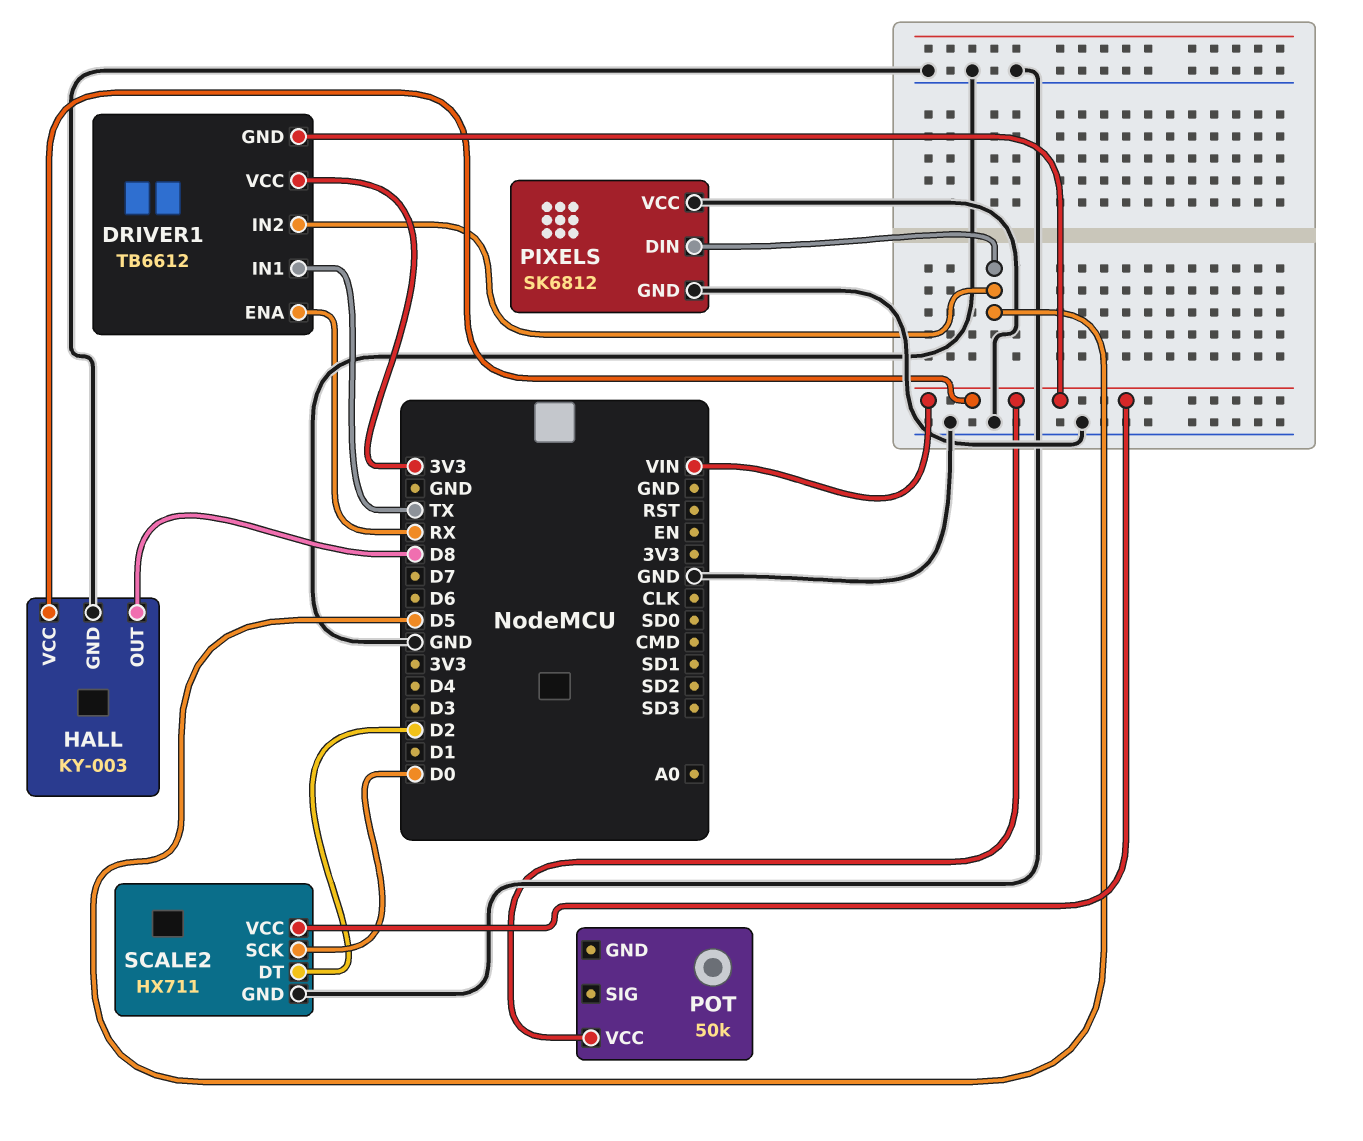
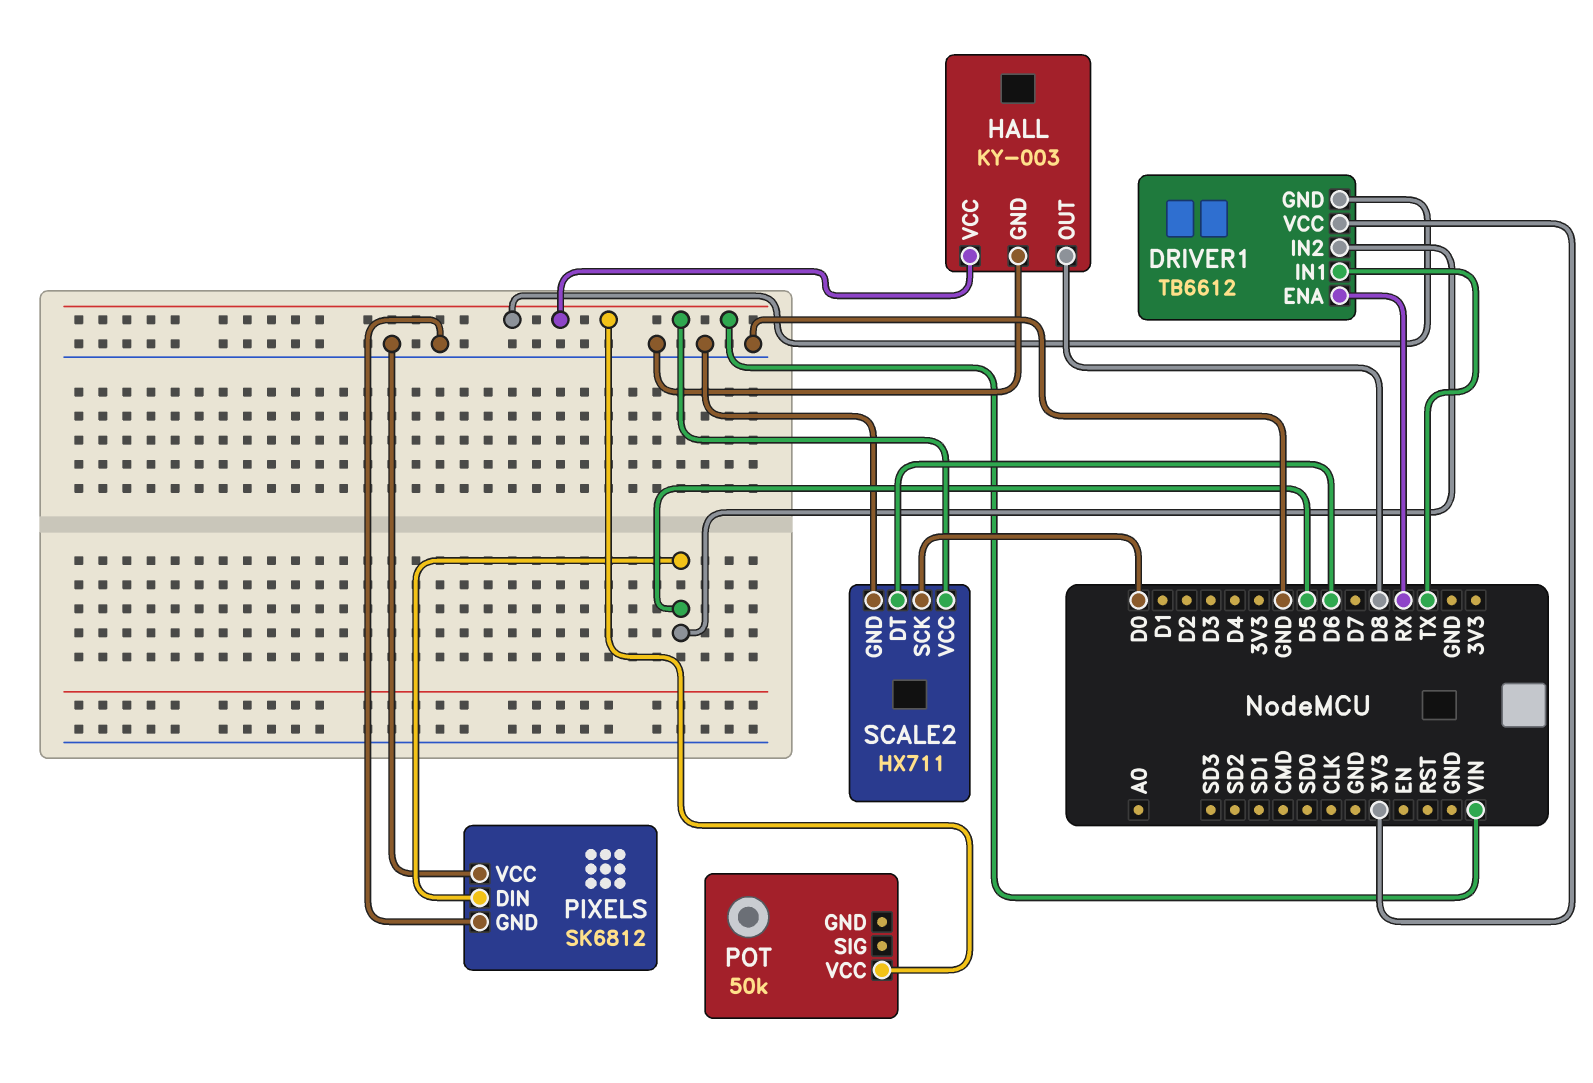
SCALE2 pin DT: D2 -> D6

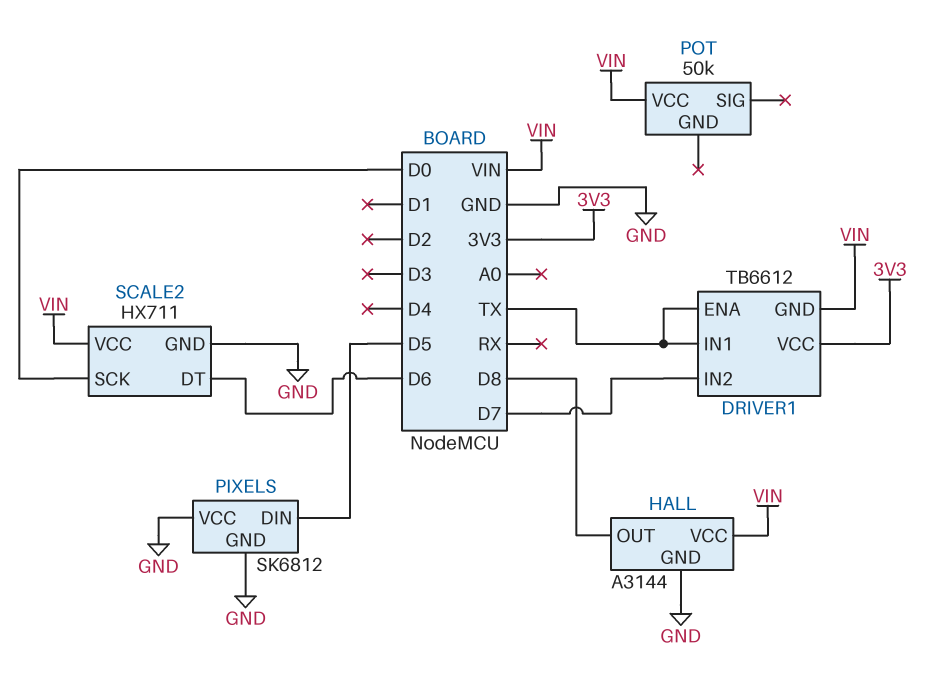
DRIVER1 pin ENA: RX -> TX
DRIVER1 pin IN2: D5 -> D7
HALL: KY-003 -> A3144

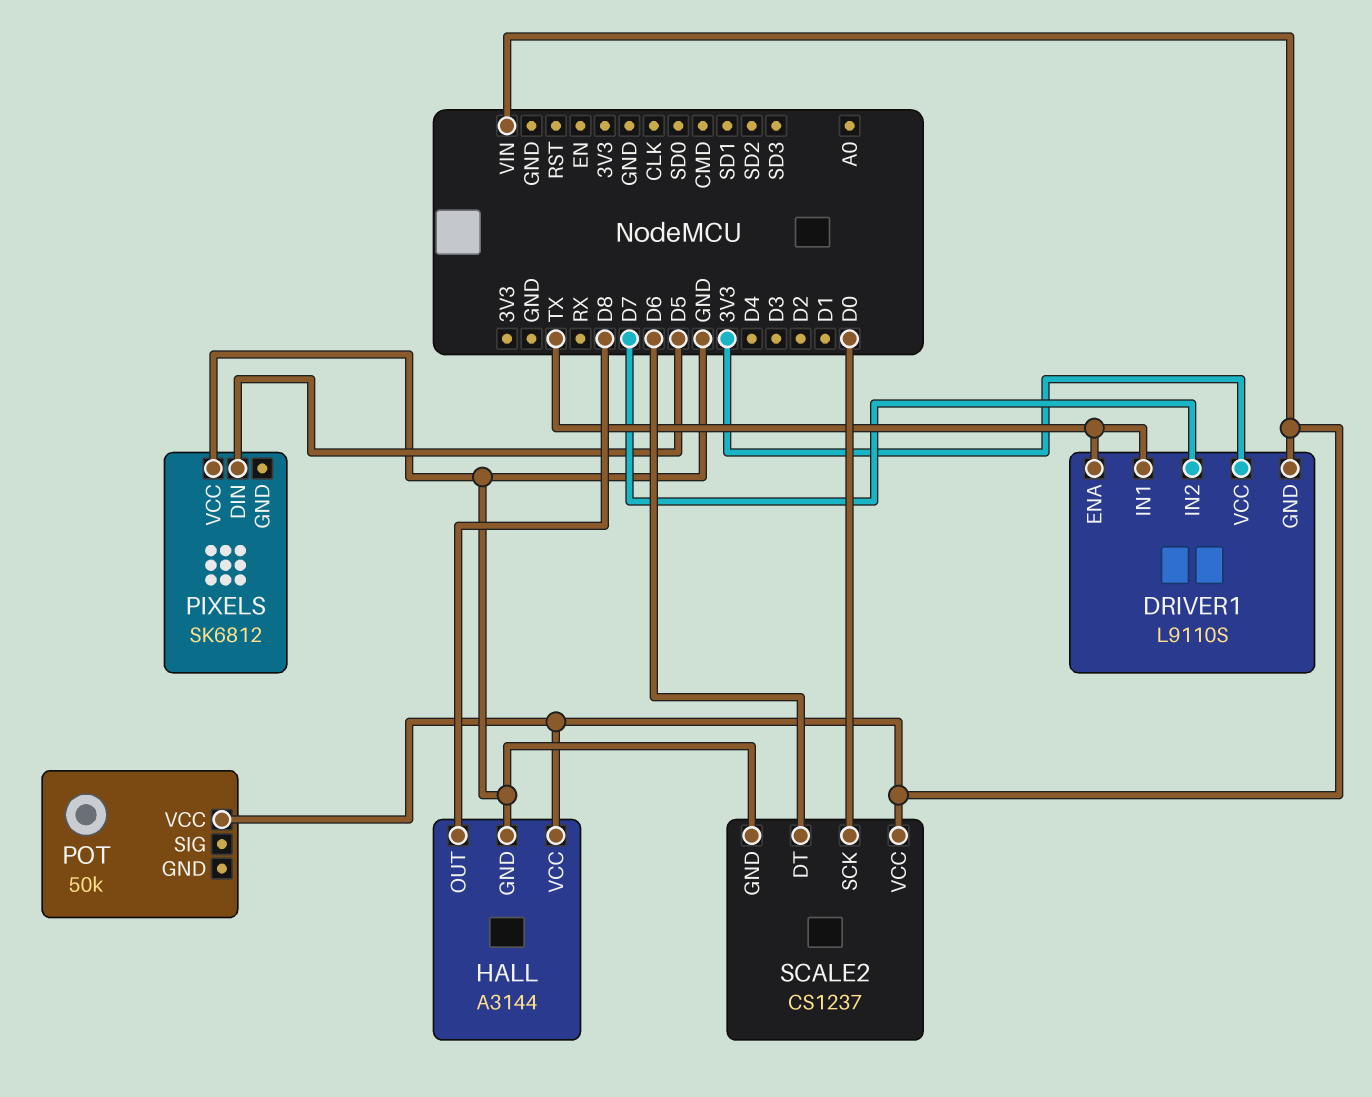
DRIVER1: TB6612 -> L9110S
PIXELS pin GND: GND -> none
SCALE2: HX711 -> CS1237

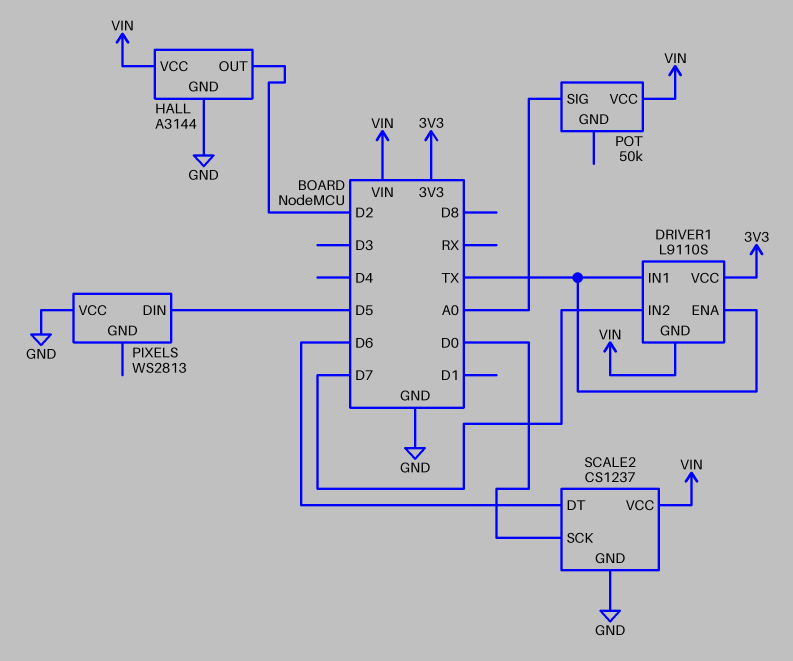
HALL pin OUT: D8 -> D2
PIXELS: SK6812 -> WS2813
POT pin SIG: none -> A0

